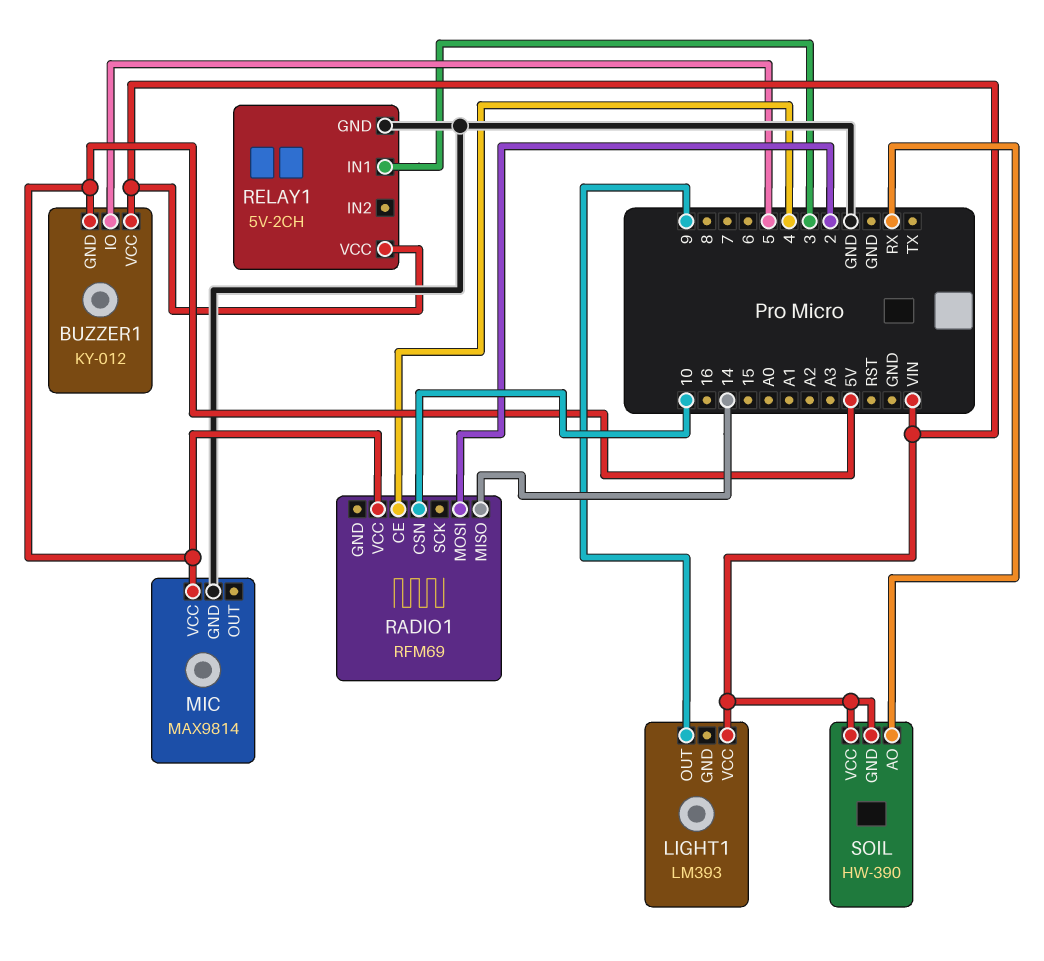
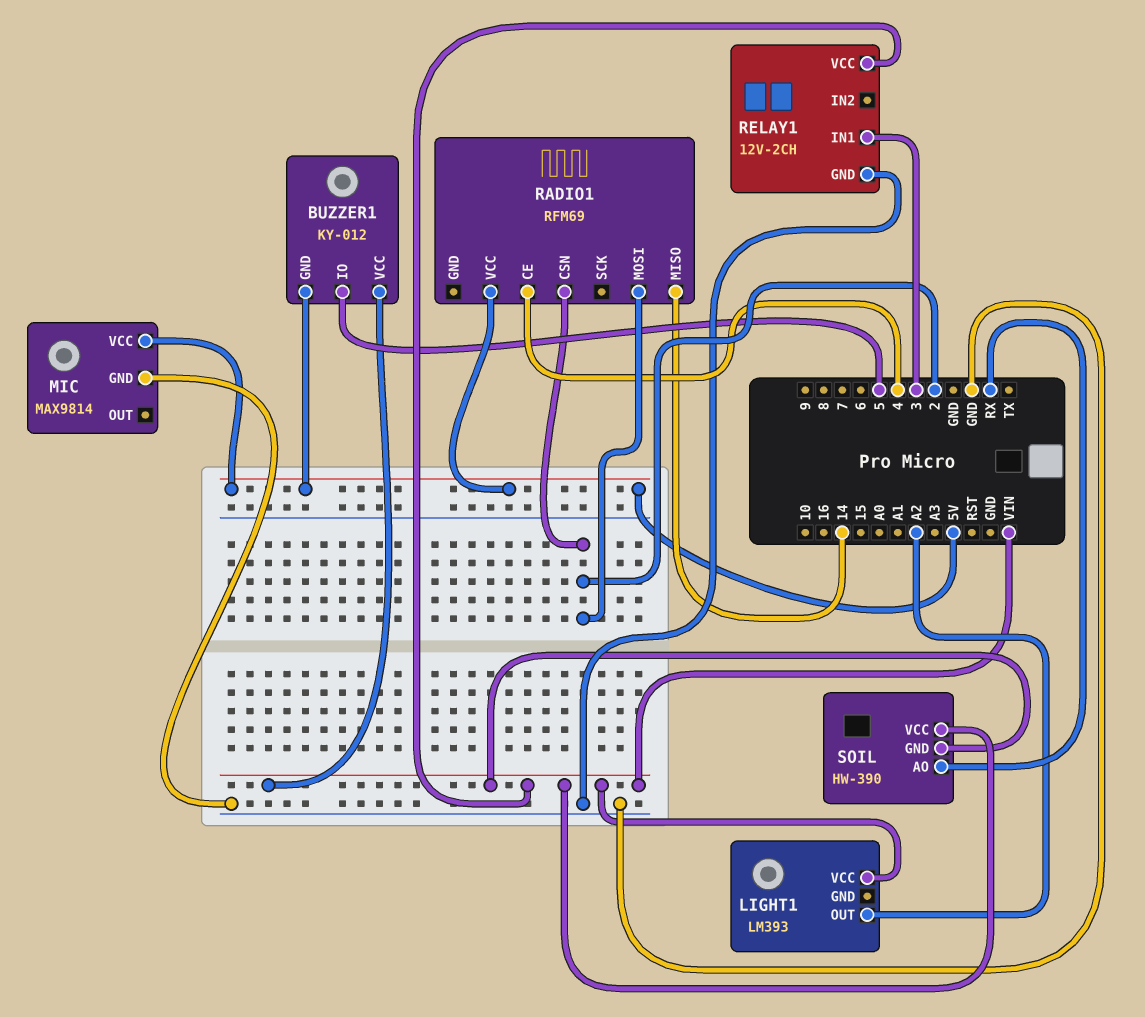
LIGHT1 pin OUT: 9 -> A2
RADIO1 pin CSN: 10 -> 2
RELAY1: 5V-2CH -> 12V-2CH

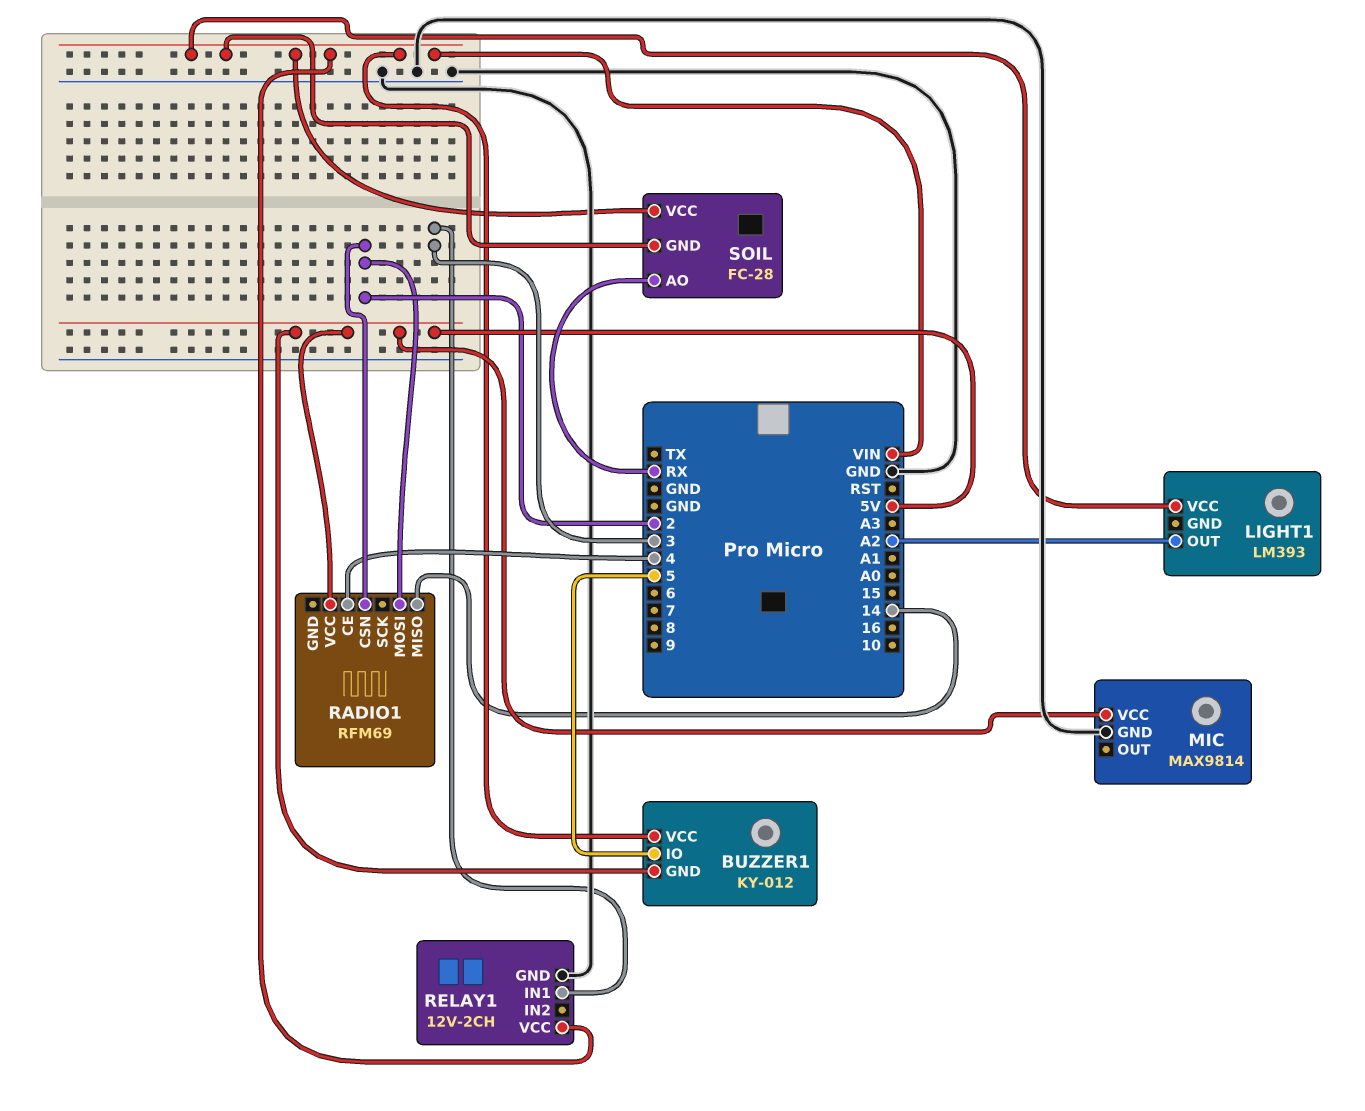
SOIL: HW-390 -> FC-28

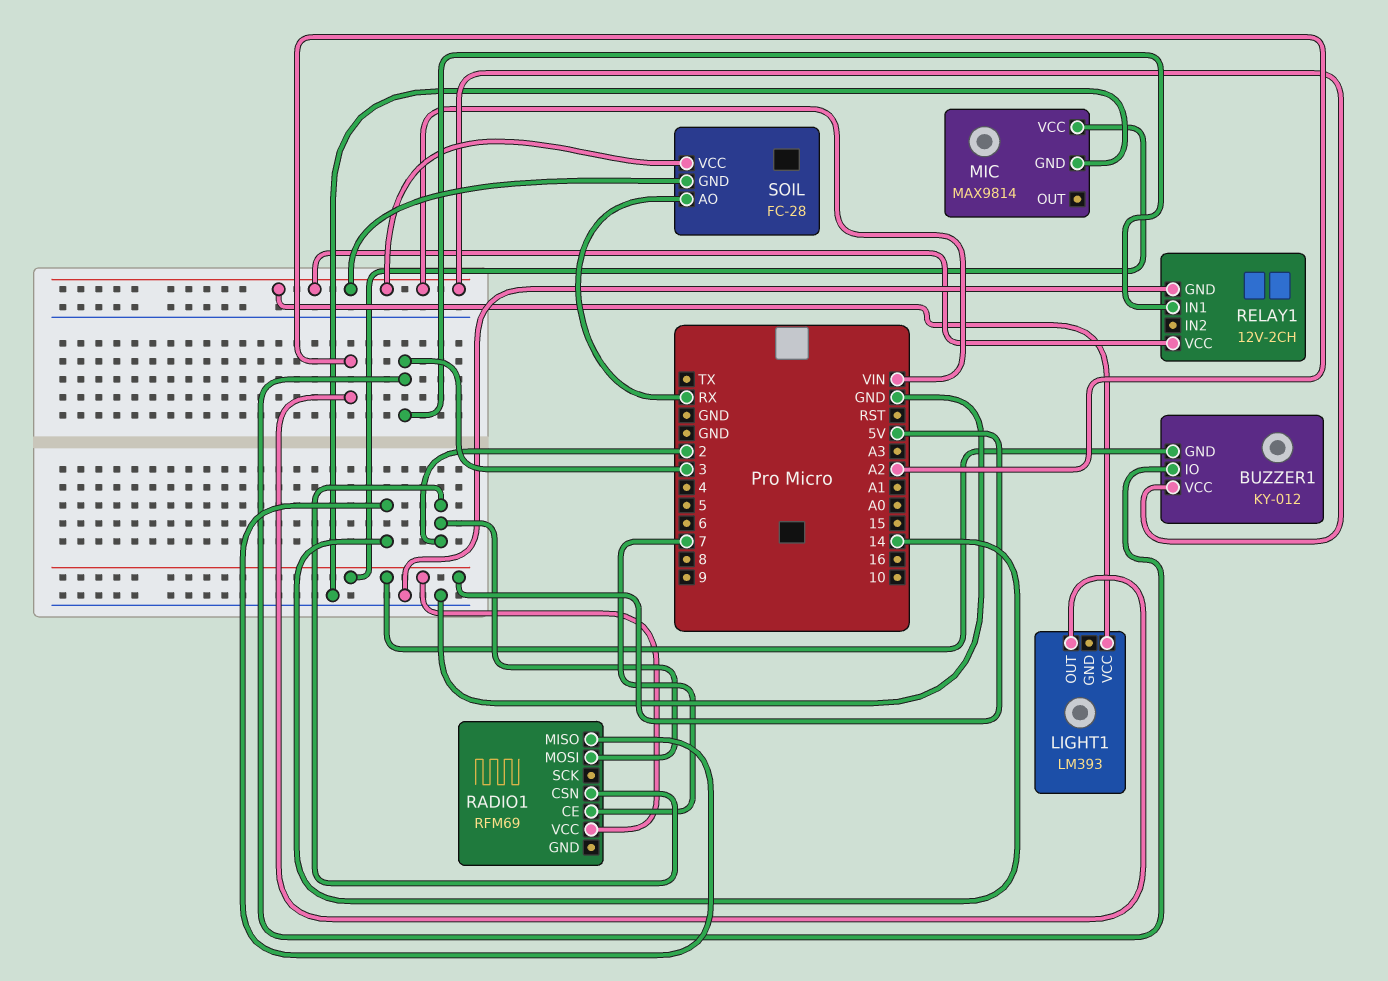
BUZZER1 pin IO: 5 -> 3
RADIO1 pin CE: 4 -> 7

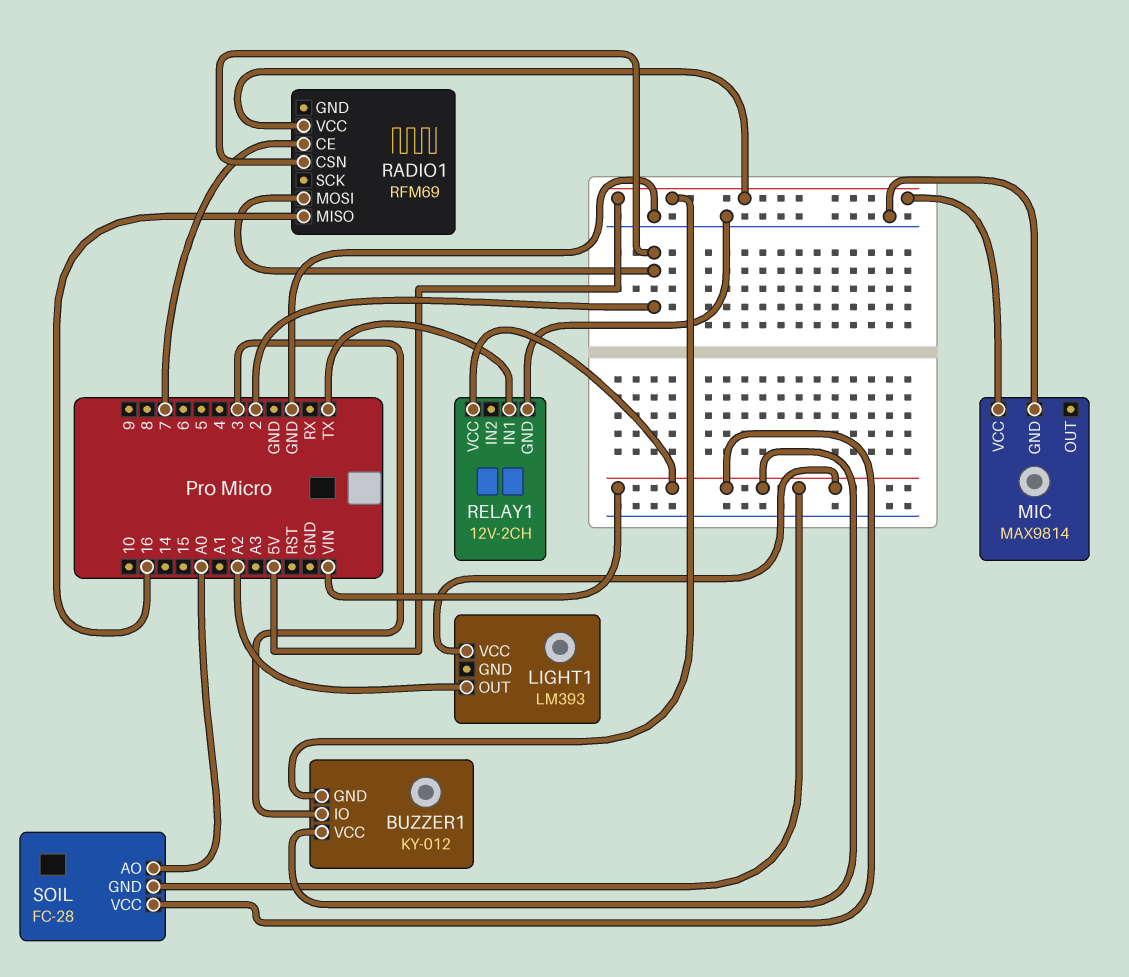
RADIO1 pin MISO: 14 -> 16
RELAY1 pin IN1: 3 -> TX
SOIL pin AO: RX -> A0

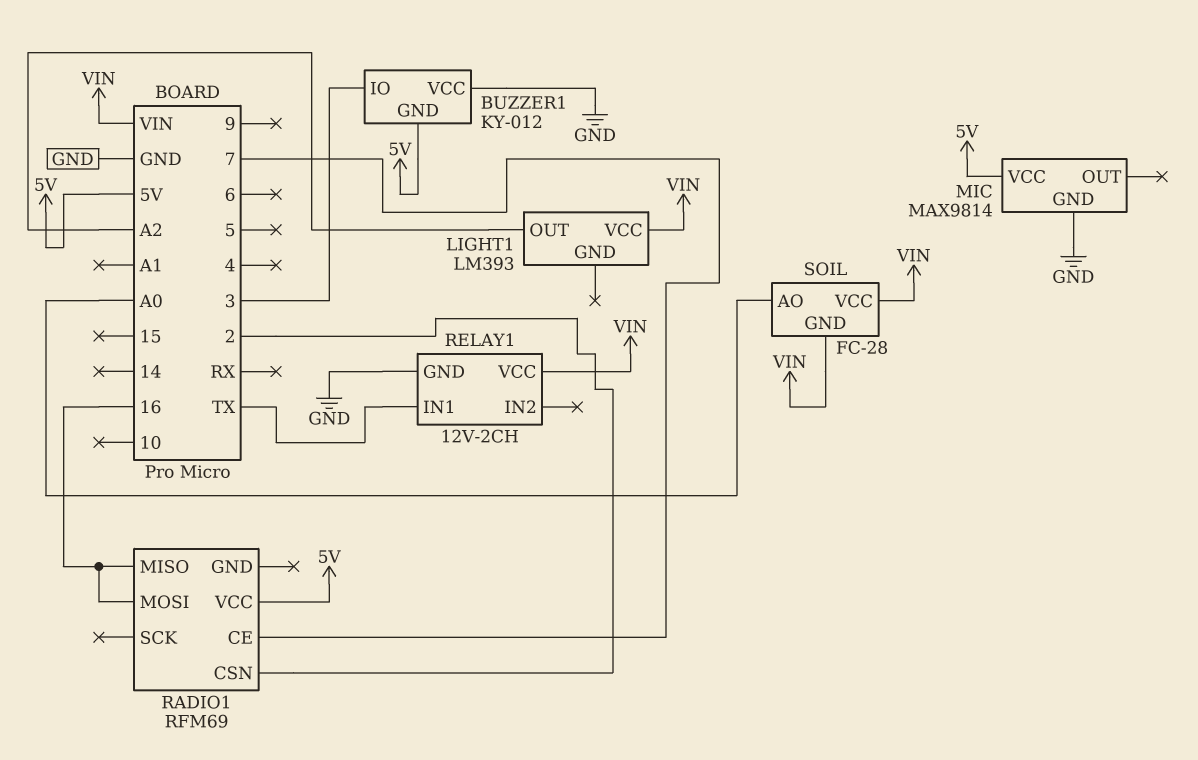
BUZZER1 pin VCC: VIN -> GND
RADIO1 pin MOSI: 2 -> 16

